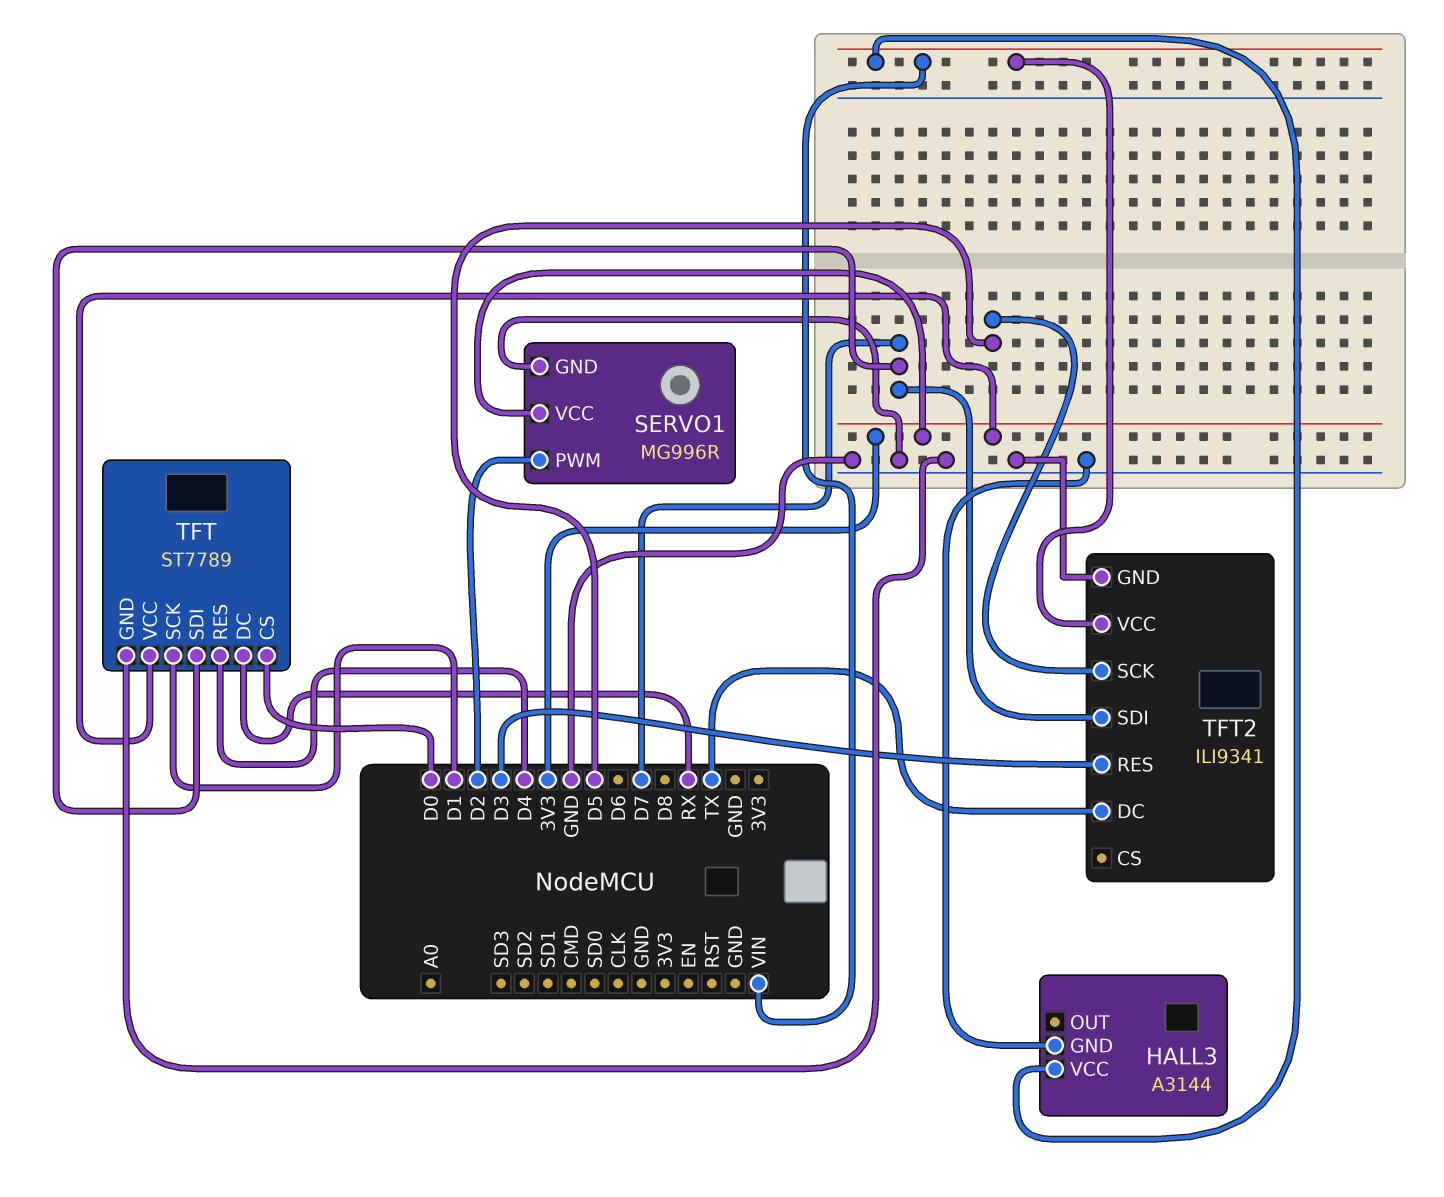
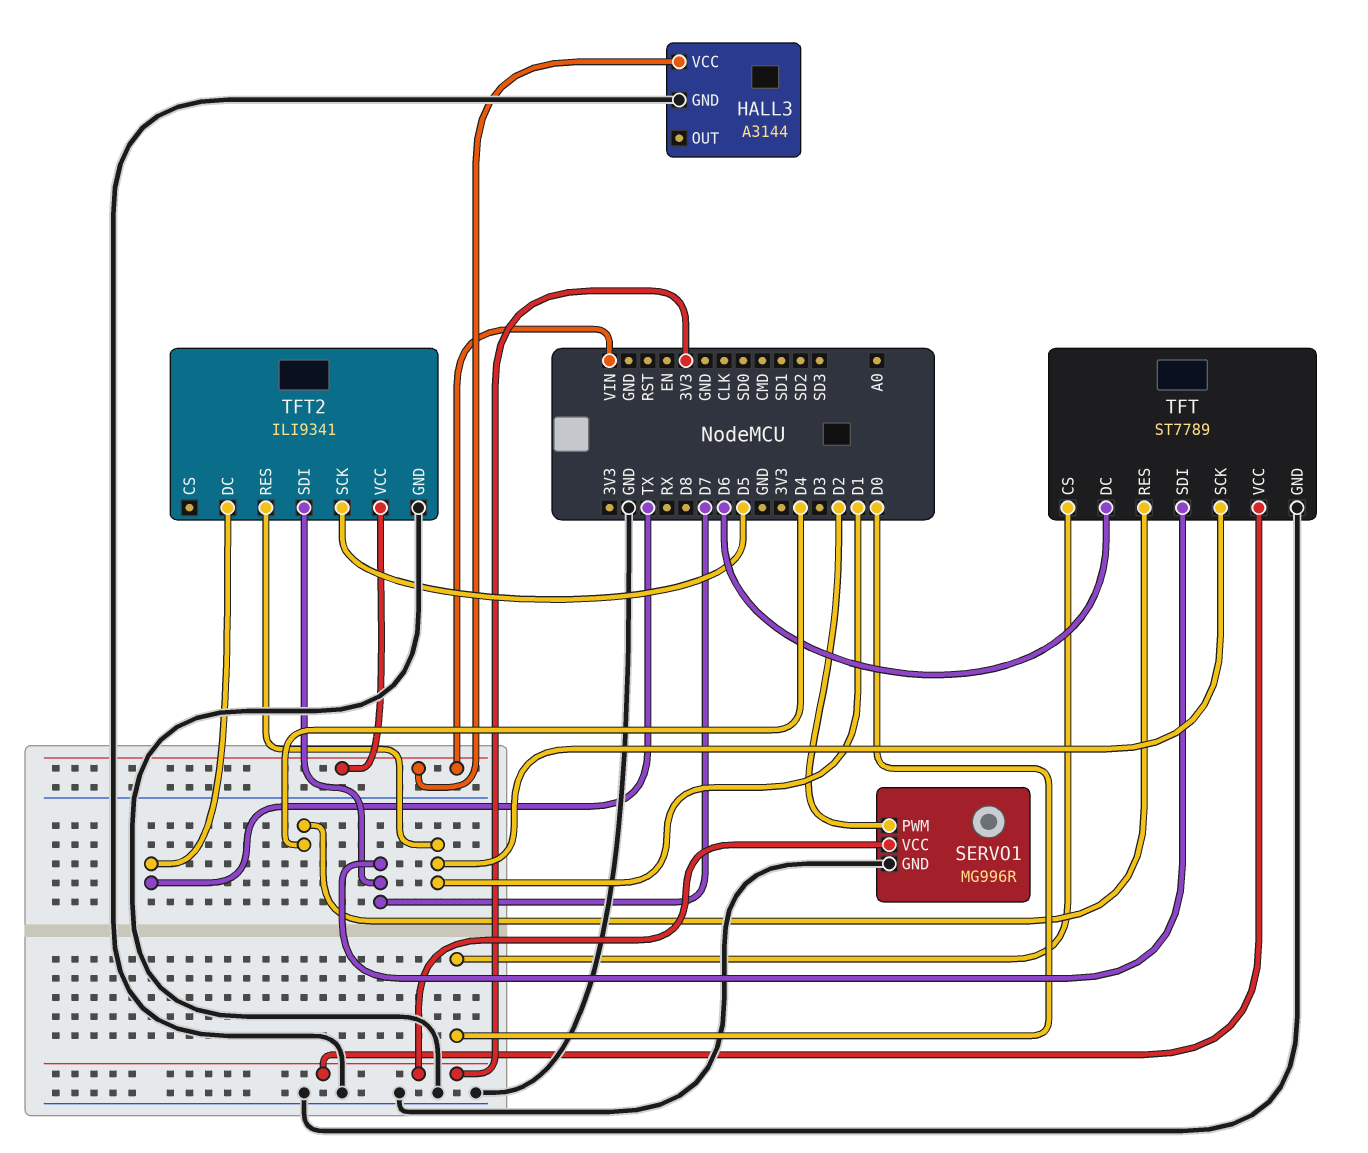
TFT pin DC: RX -> D6
TFT2 pin RES: D3 -> D1

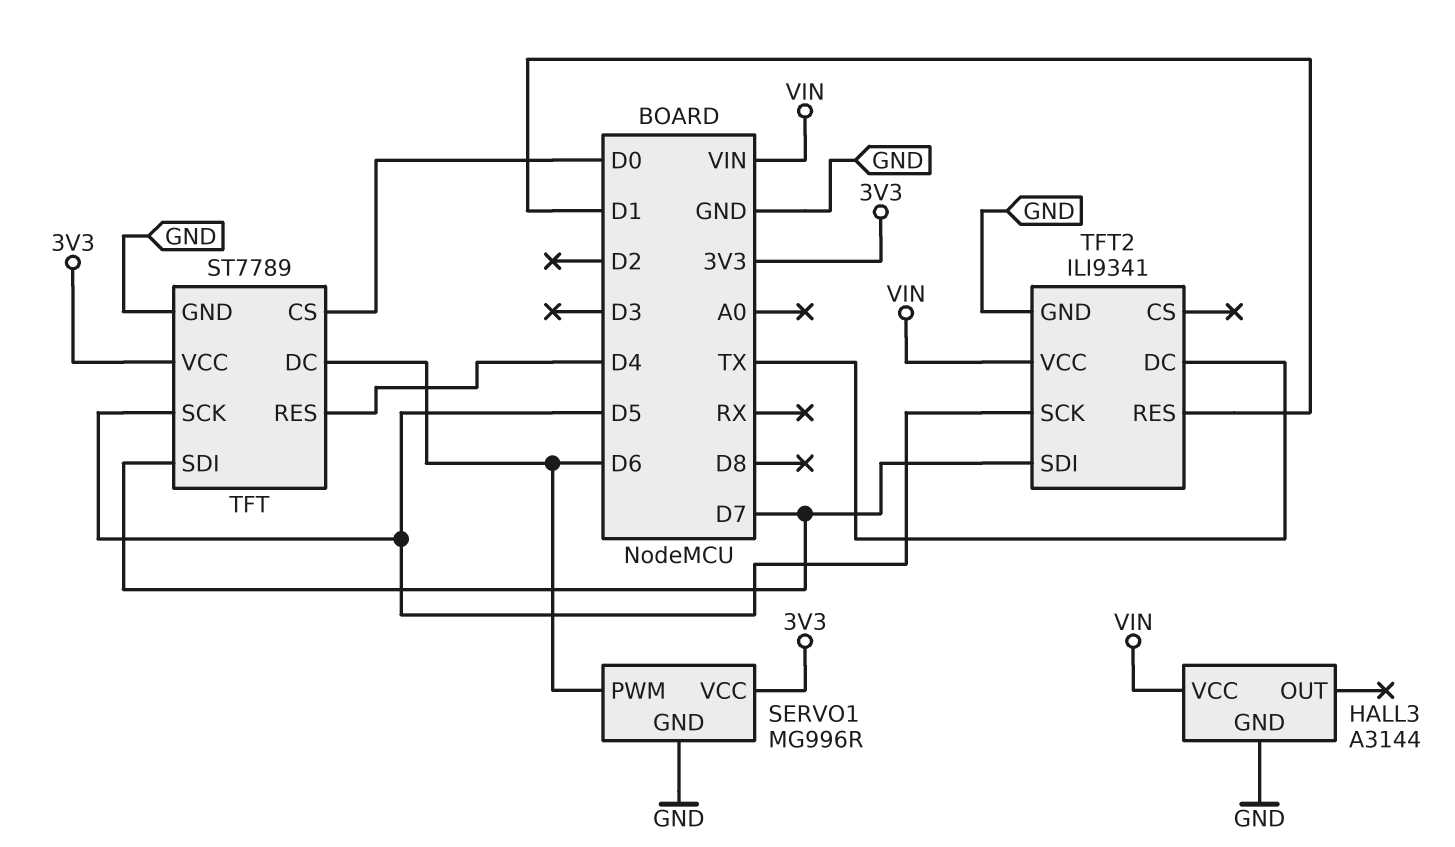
SERVO1 pin PWM: D2 -> D6
TFT pin SCK: D1 -> D5

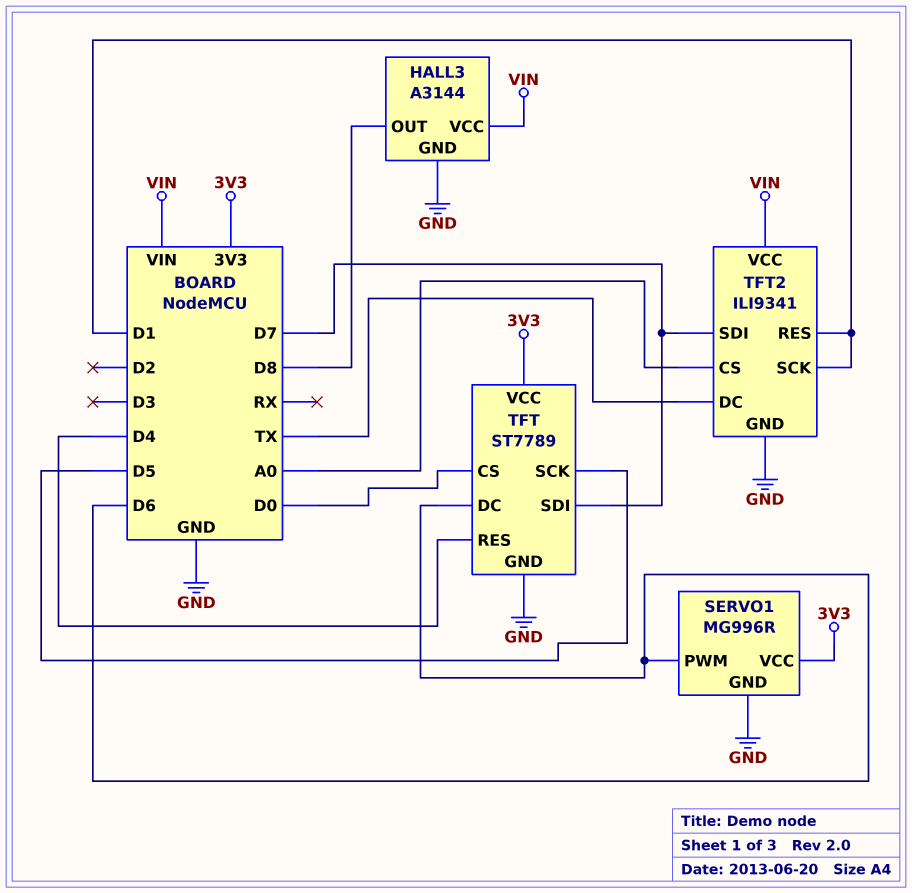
HALL3 pin OUT: none -> D8
TFT2 pin CS: none -> A0
TFT2 pin SCK: D5 -> D1

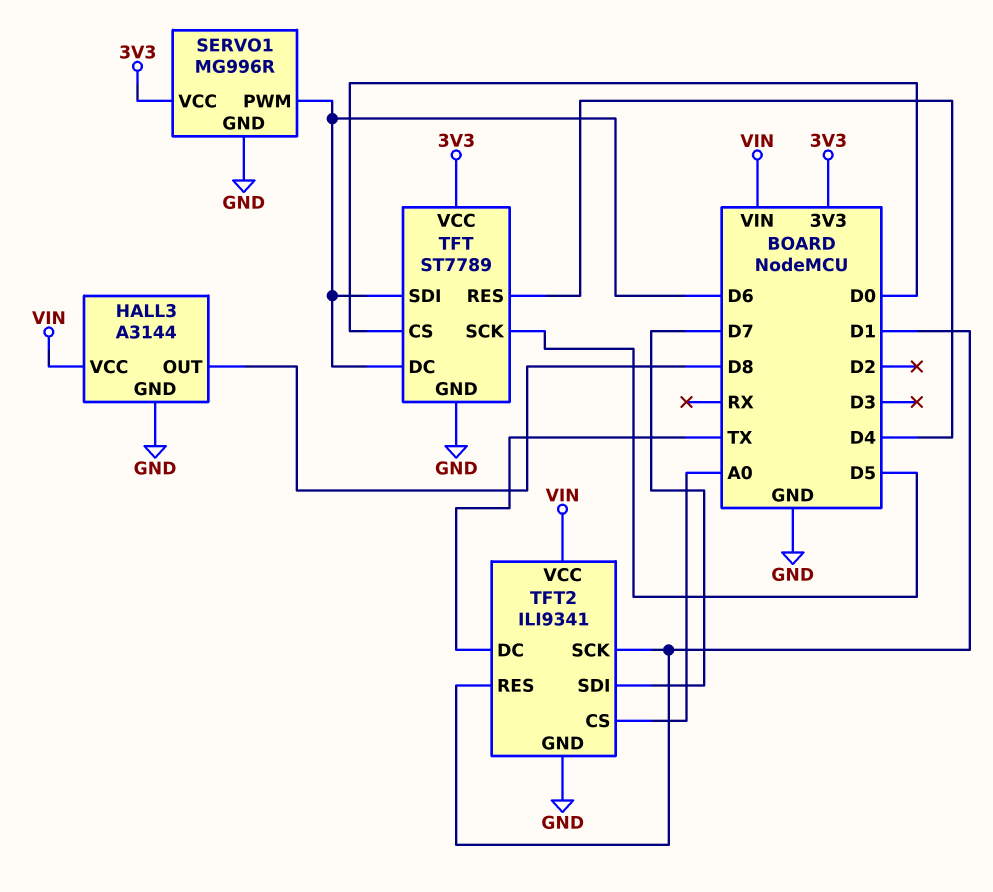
TFT pin SDI: D7 -> D6

